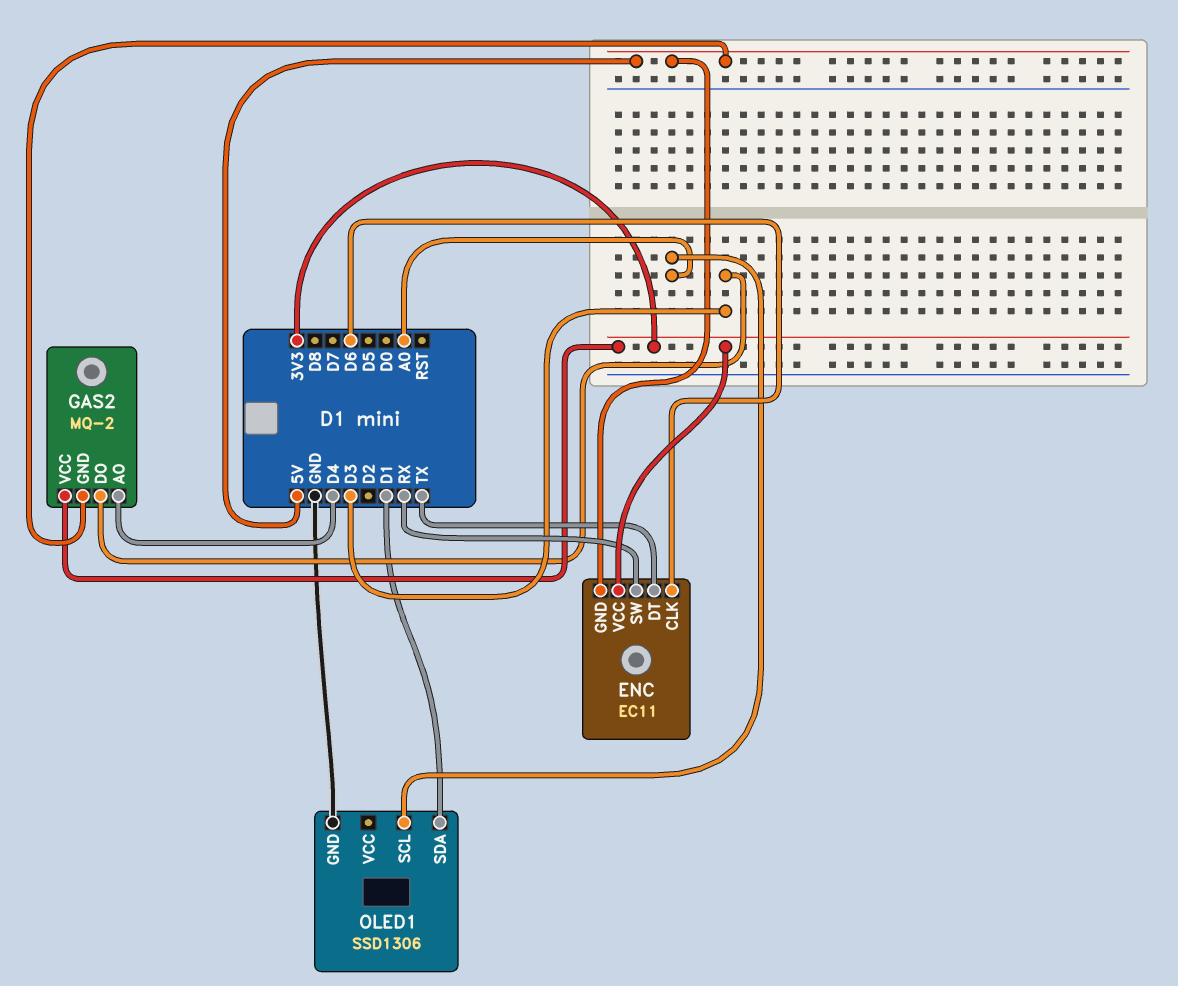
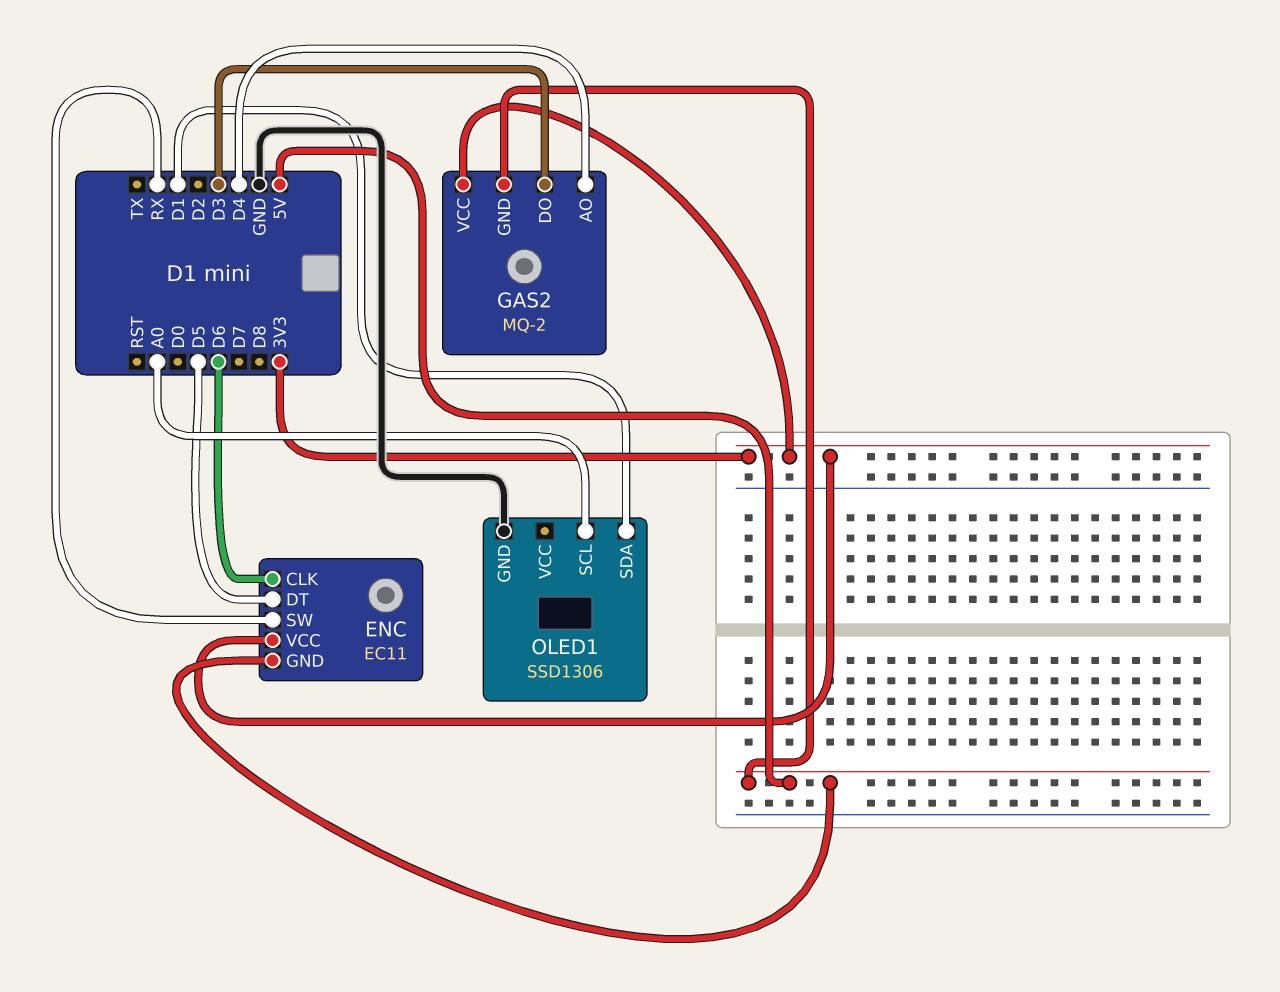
ENC pin DT: TX -> D5

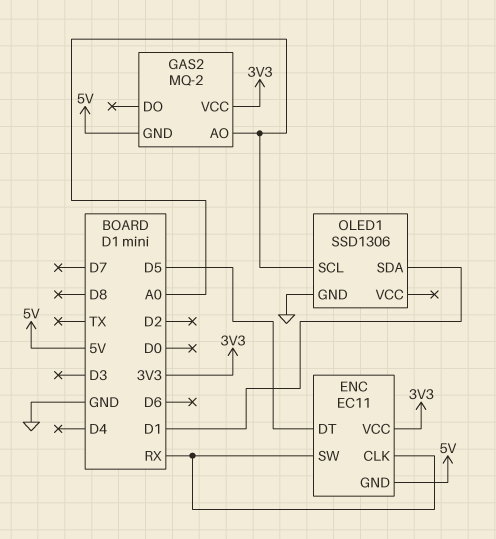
ENC pin CLK: D6 -> RX
GAS2 pin AO: D4 -> A0
GAS2 pin DO: D3 -> none

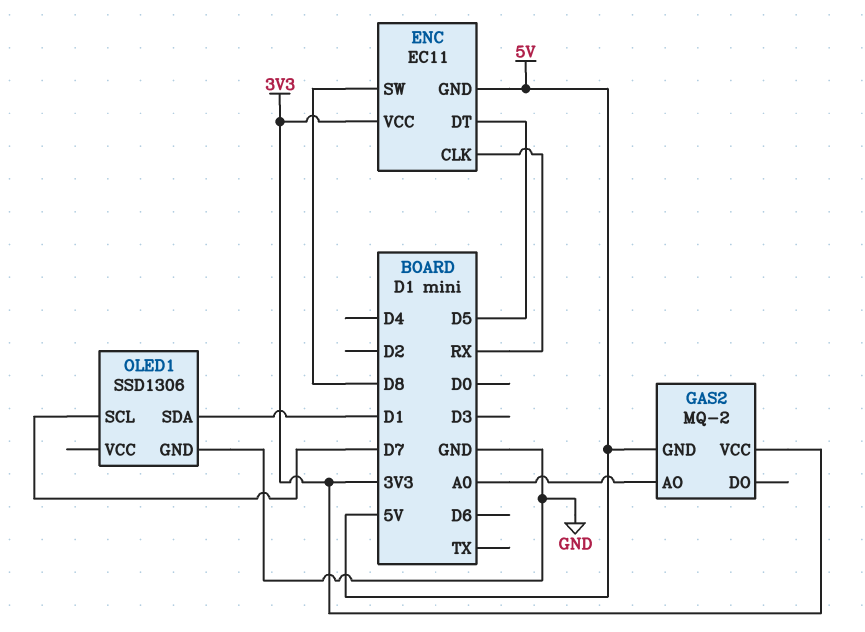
ENC pin SW: RX -> D8
OLED1 pin SCL: A0 -> D7

